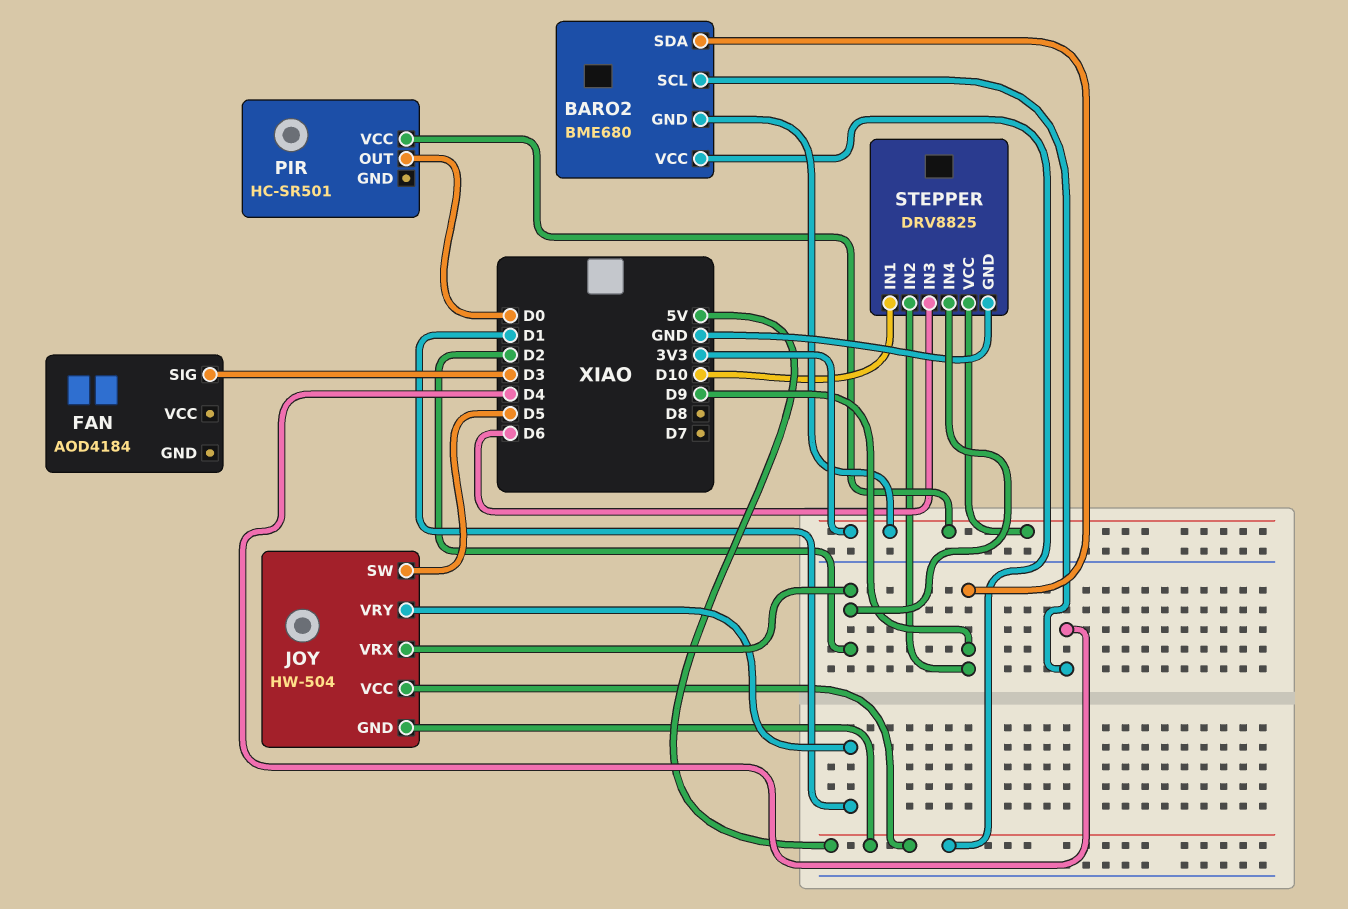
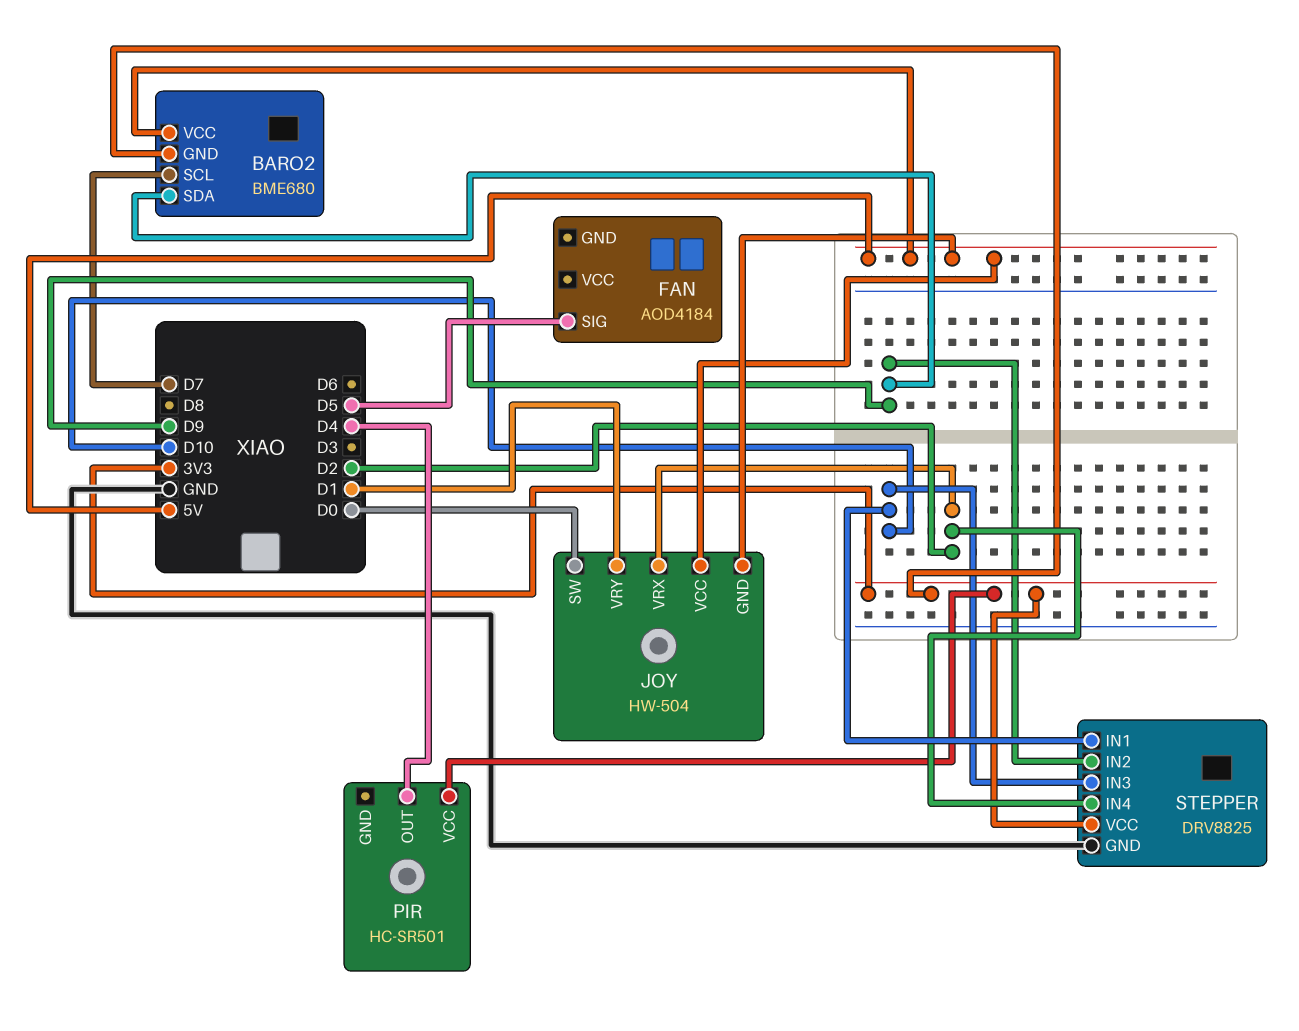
BARO2 pin SCL: D4 -> D7
FAN pin SIG: D3 -> D5
JOY pin SW: D5 -> D0
PIR pin OUT: D0 -> D4
STEPPER pin IN3: D6 -> D10

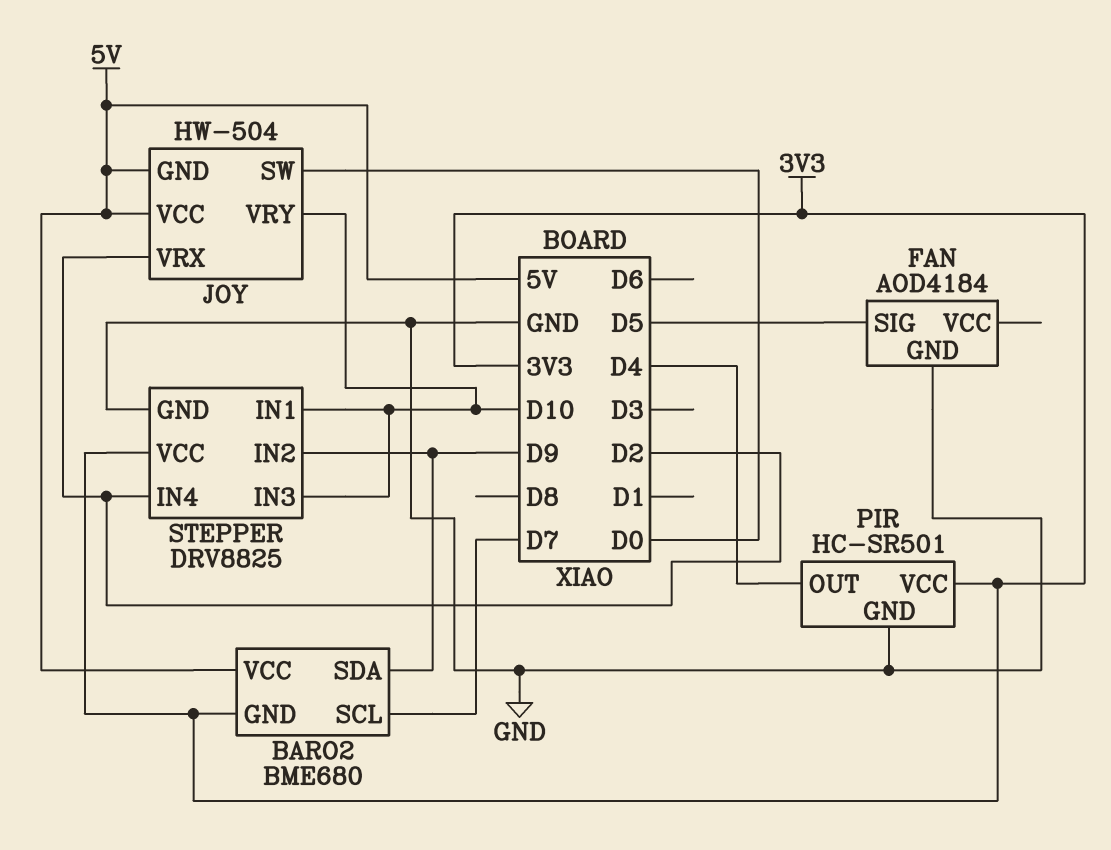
FAN pin GND: none -> GND
JOY pin VRY: D1 -> D10
PIR pin GND: none -> GND

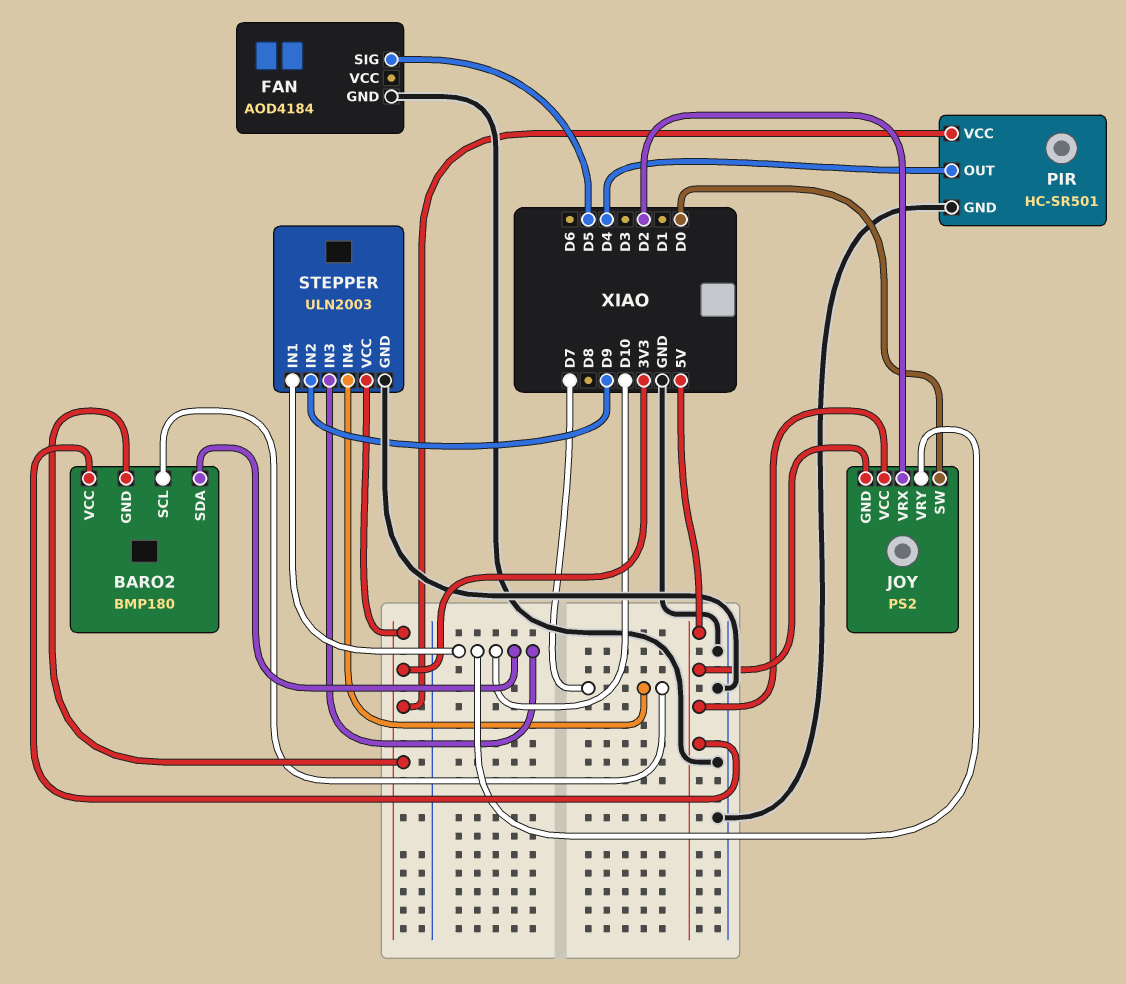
BARO2: BME680 -> BMP180
BARO2 pin SDA: D9 -> D10
JOY: HW-504 -> PS2
STEPPER: DRV8825 -> ULN2003
STEPPER pin IN4: D2 -> D7

